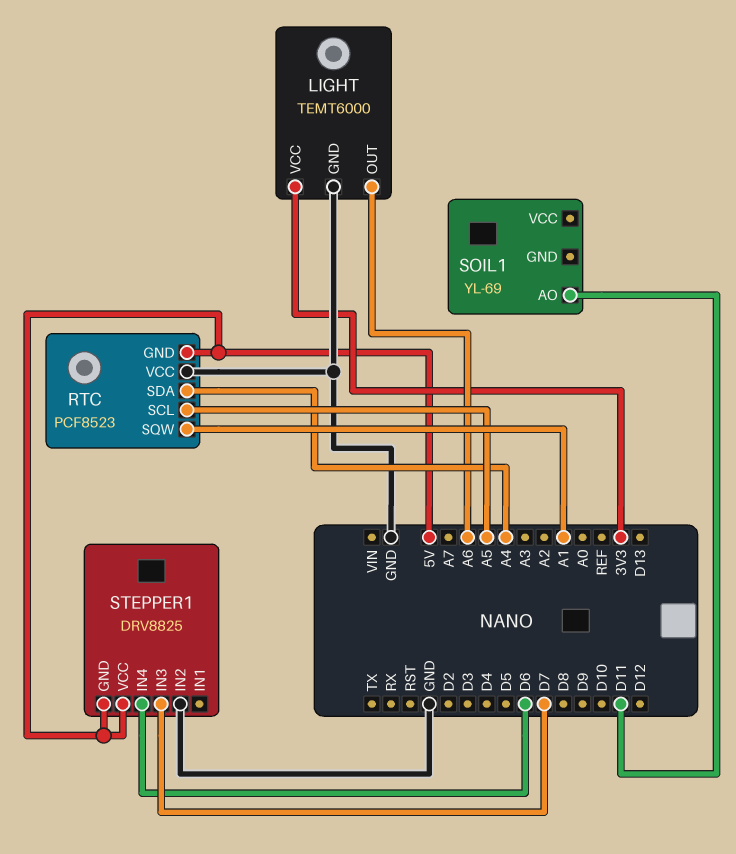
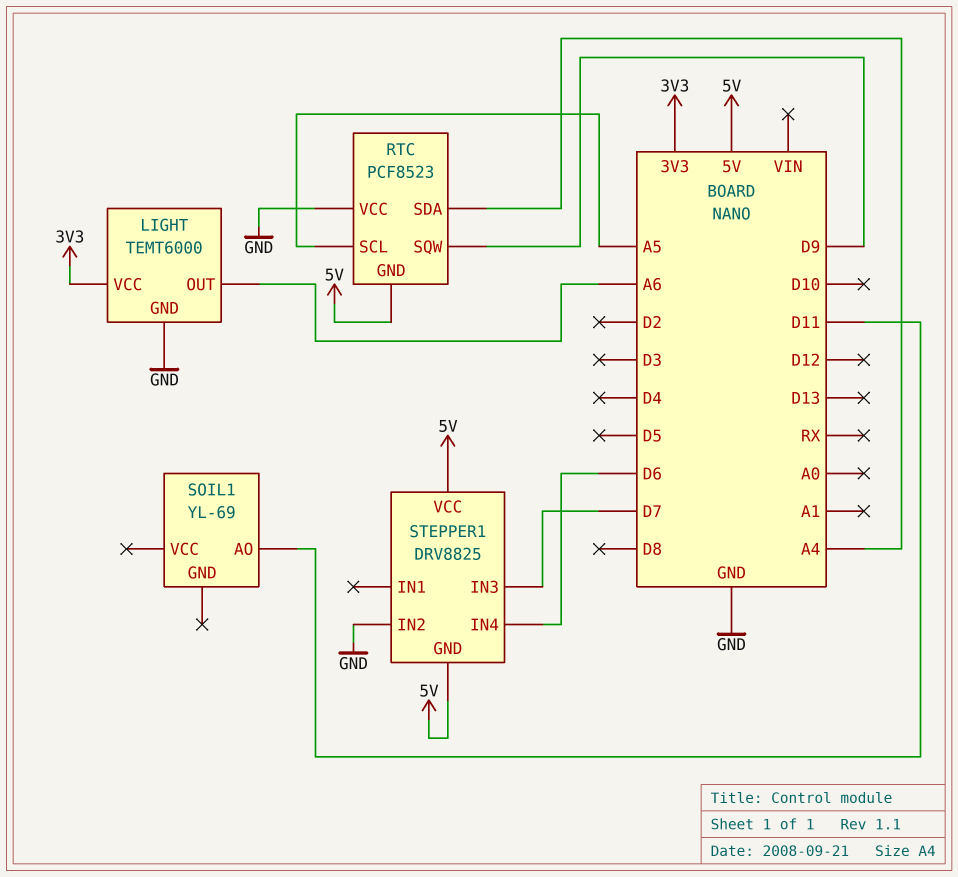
RTC pin SQW: A1 -> D9

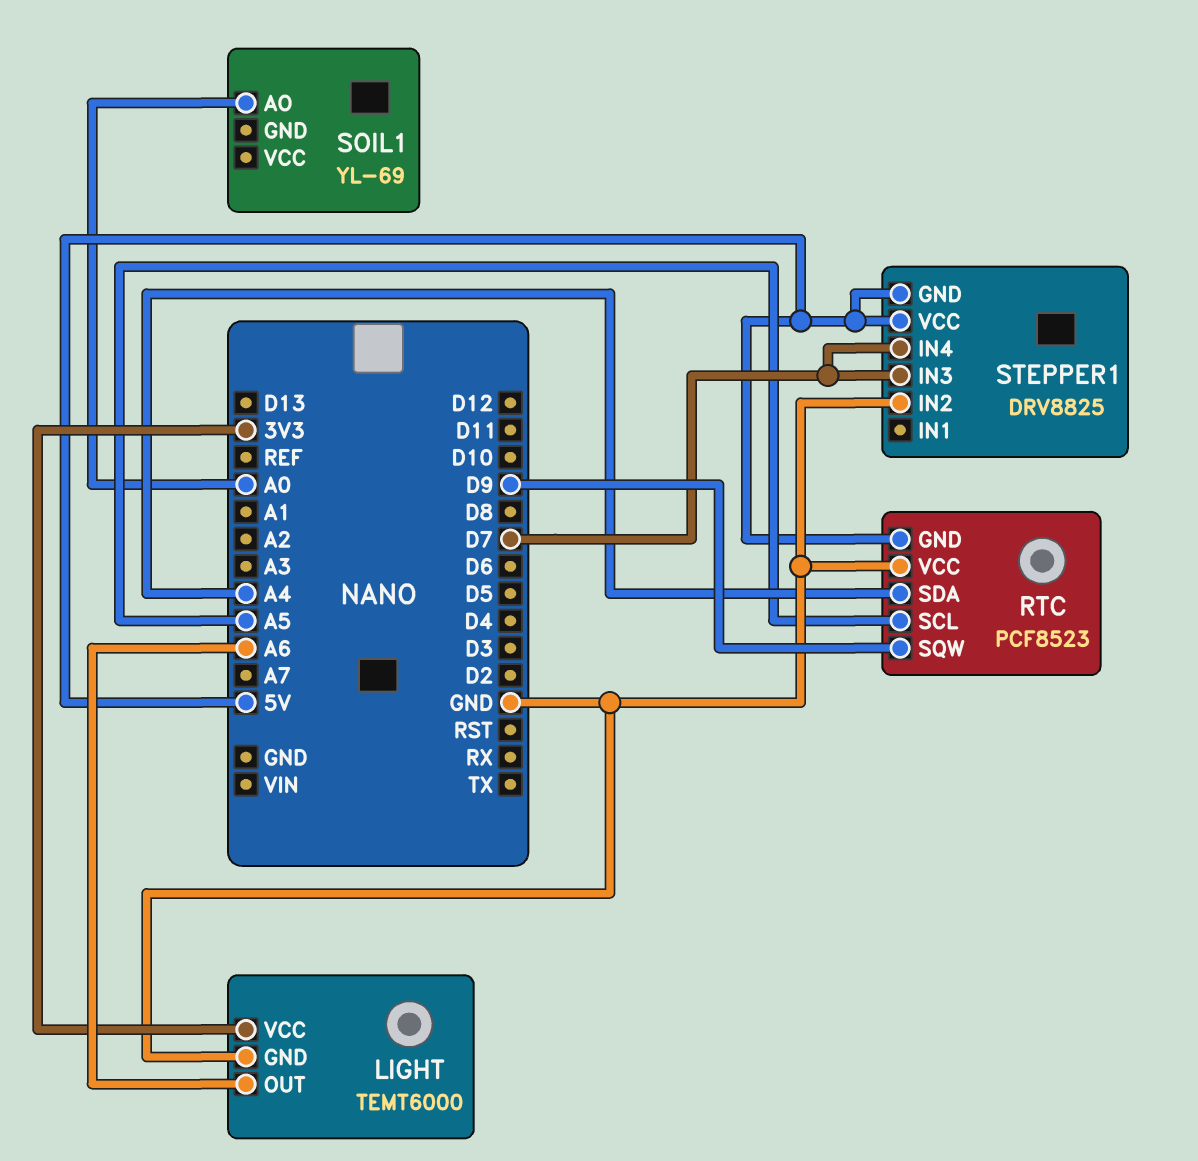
SOIL1 pin AO: D11 -> A0
STEPPER1 pin IN4: D6 -> D7

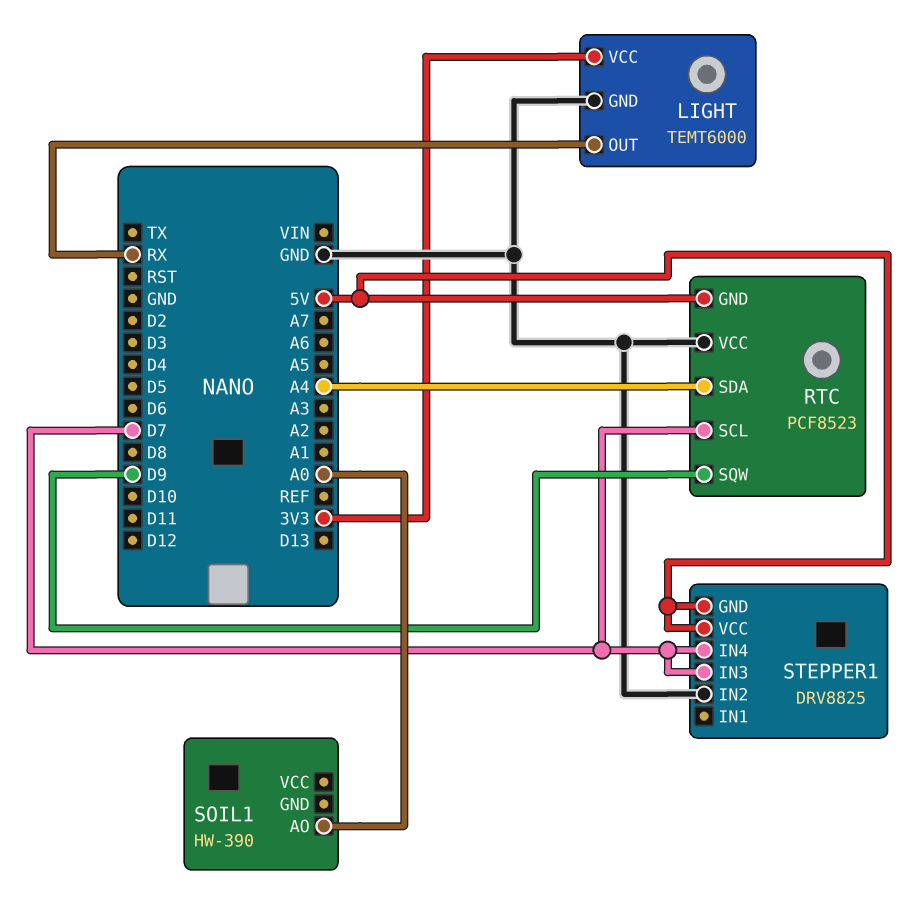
LIGHT pin OUT: A6 -> RX
RTC pin SCL: A5 -> D7
SOIL1: YL-69 -> HW-390

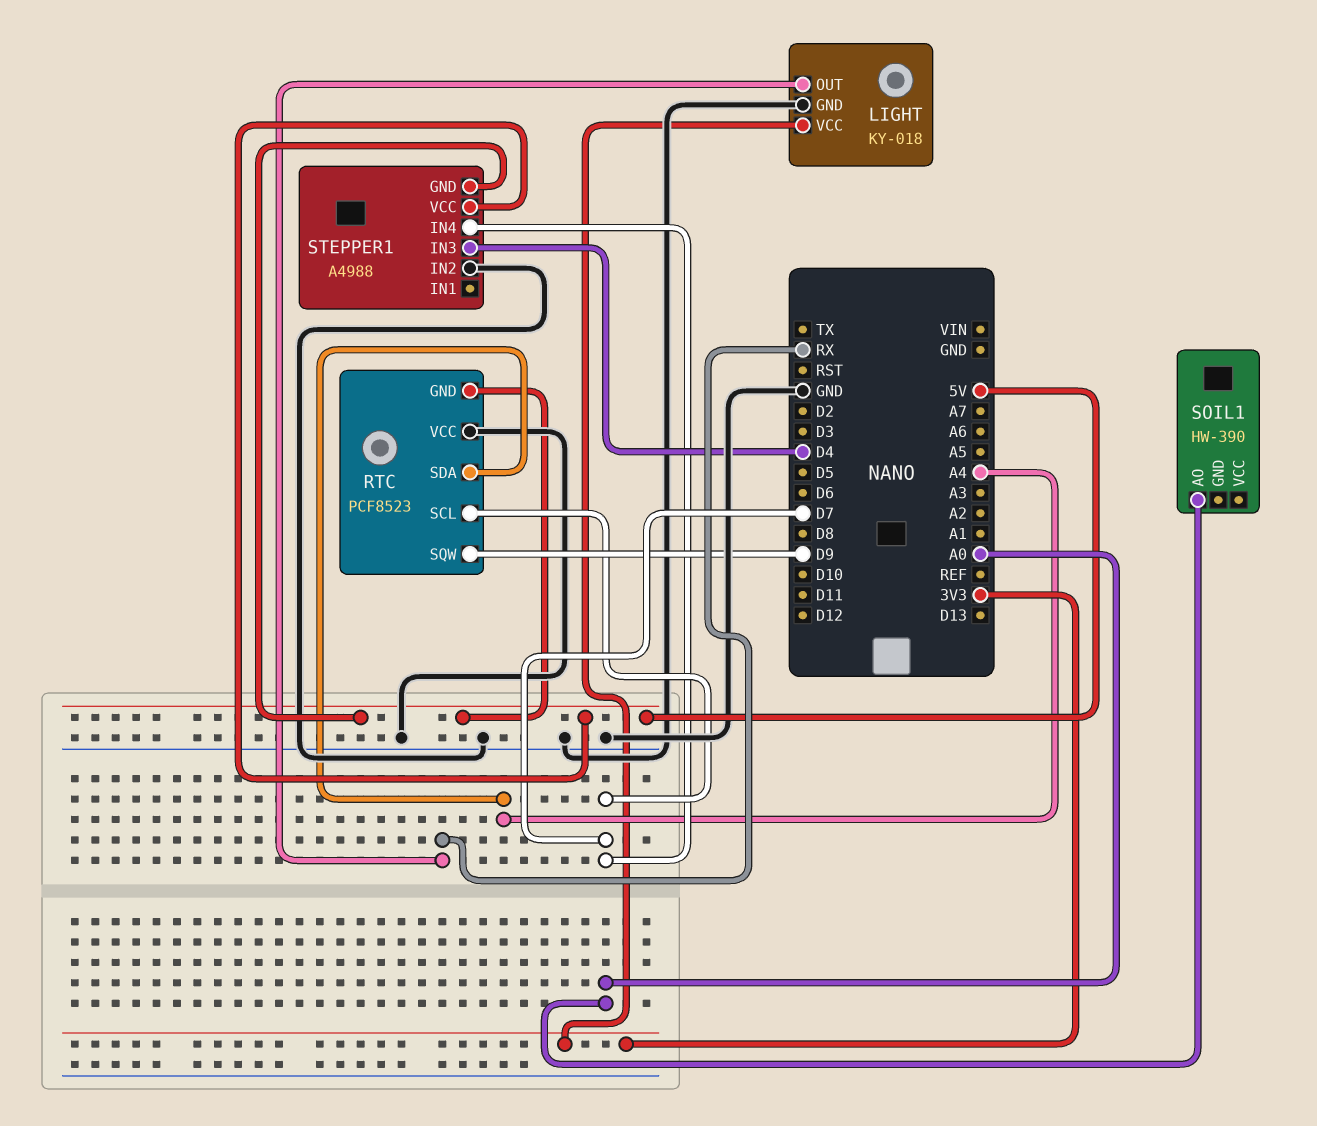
LIGHT: TEMT6000 -> KY-018
STEPPER1: DRV8825 -> A4988
STEPPER1 pin IN3: D7 -> D4

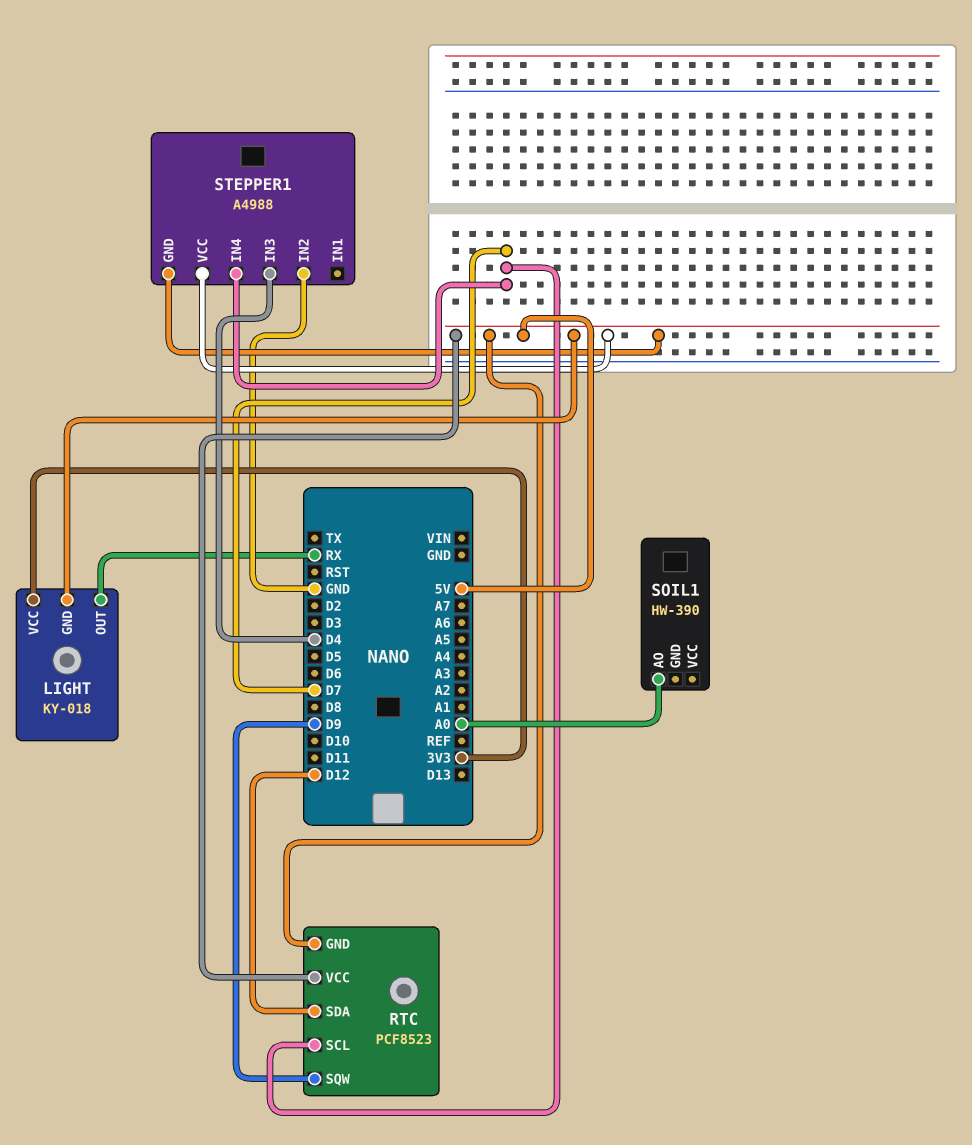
LIGHT pin GND: GND -> 5V
RTC pin SDA: A4 -> D12
RTC pin VCC: GND -> 5V

